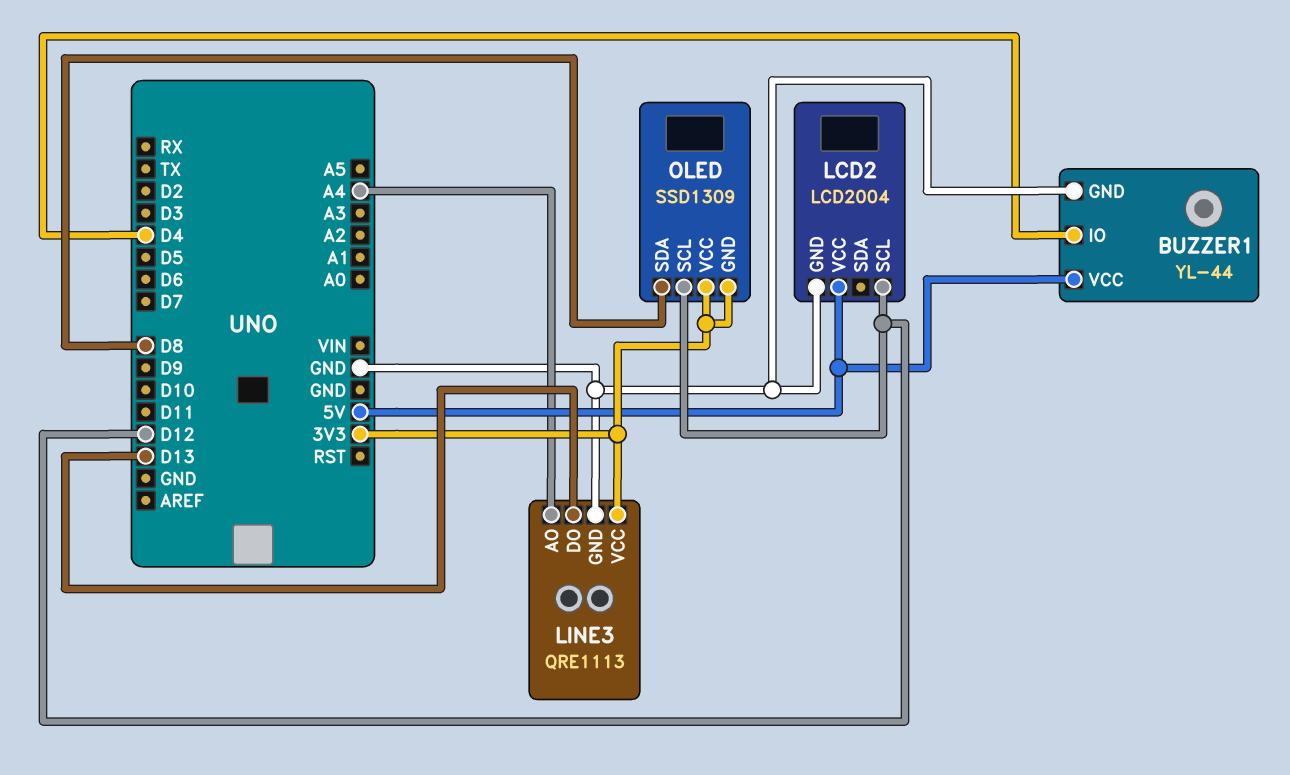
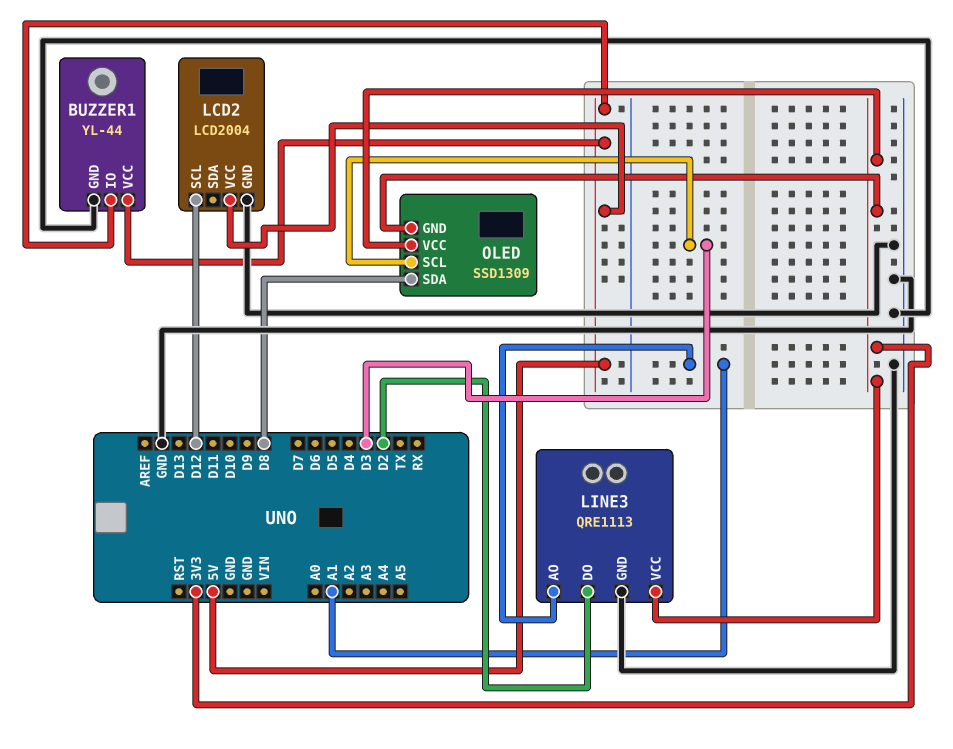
BUZZER1 pin IO: D4 -> 5V
LINE3 pin AO: A4 -> A1
LINE3 pin DO: D13 -> D2
OLED pin SCL: D12 -> D3

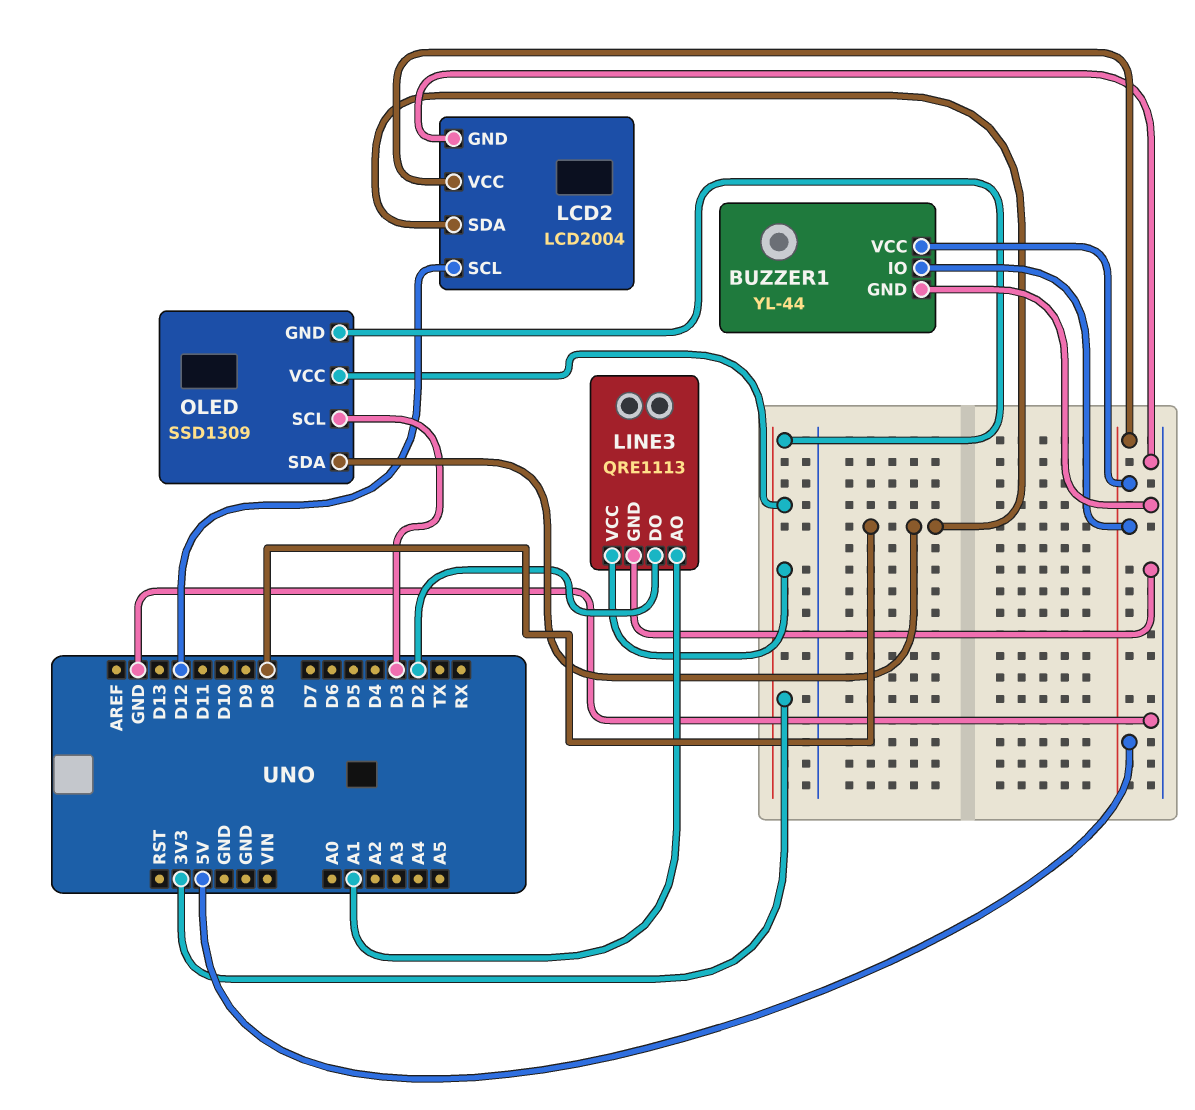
LCD2 pin SDA: none -> D8

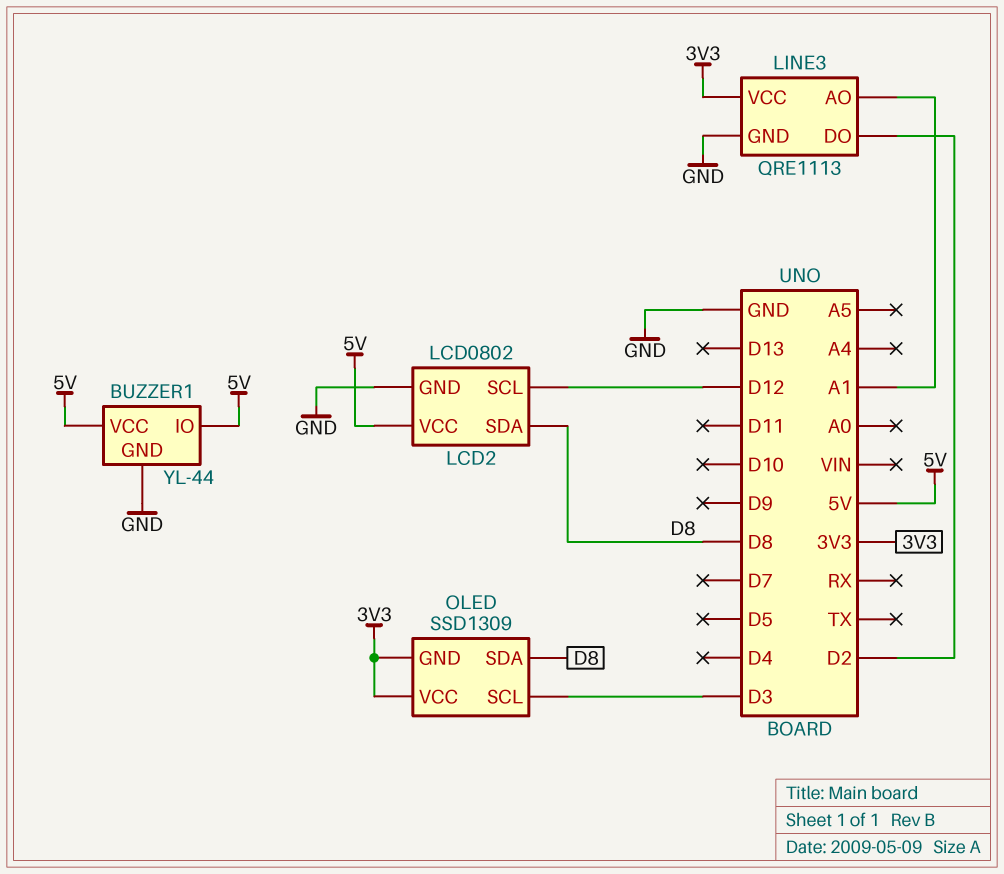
LCD2: LCD2004 -> LCD0802

